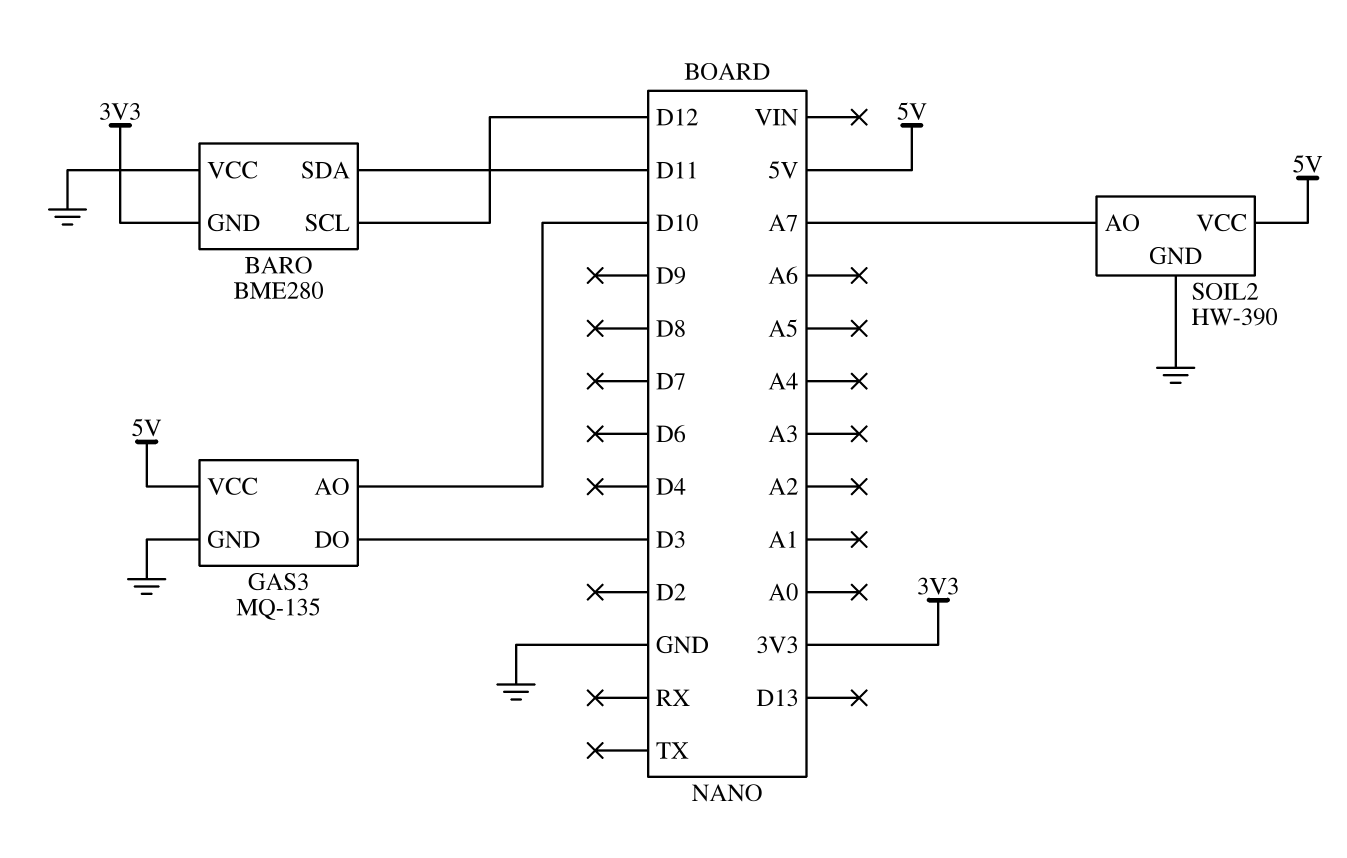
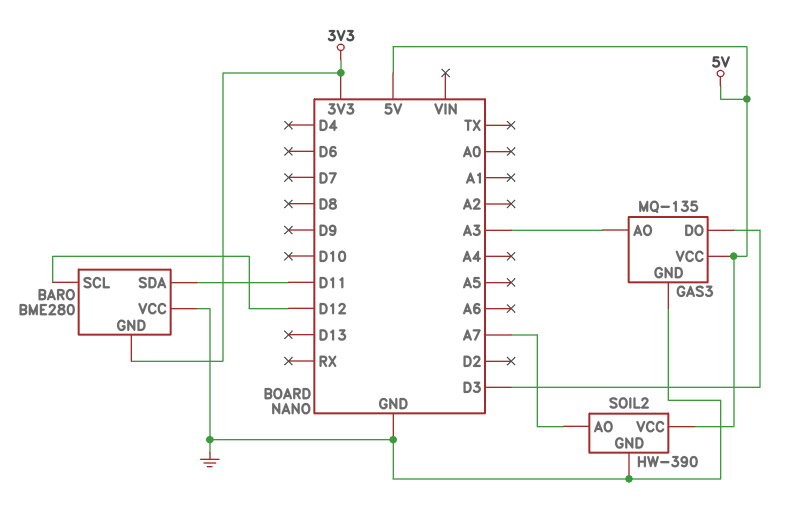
GAS3 pin AO: D10 -> A3

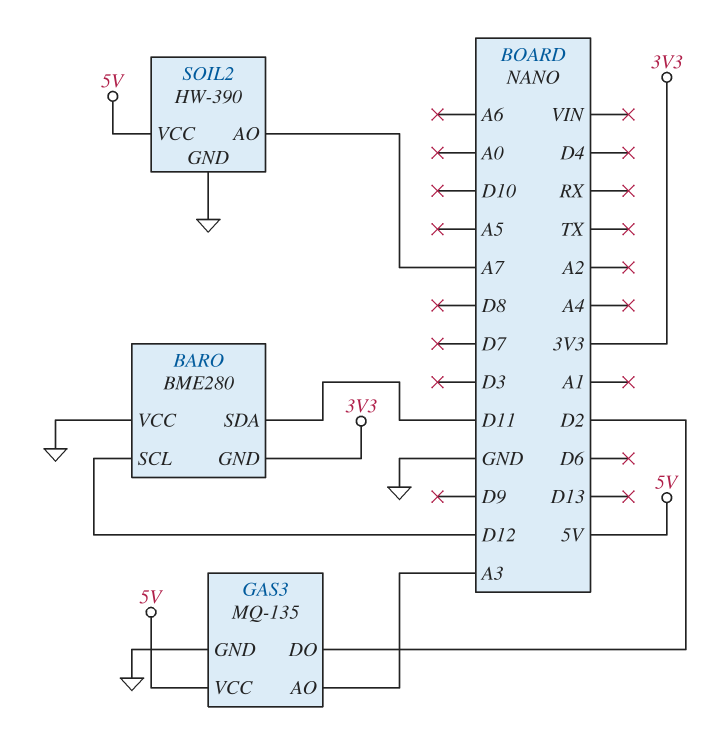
GAS3 pin DO: D3 -> D2

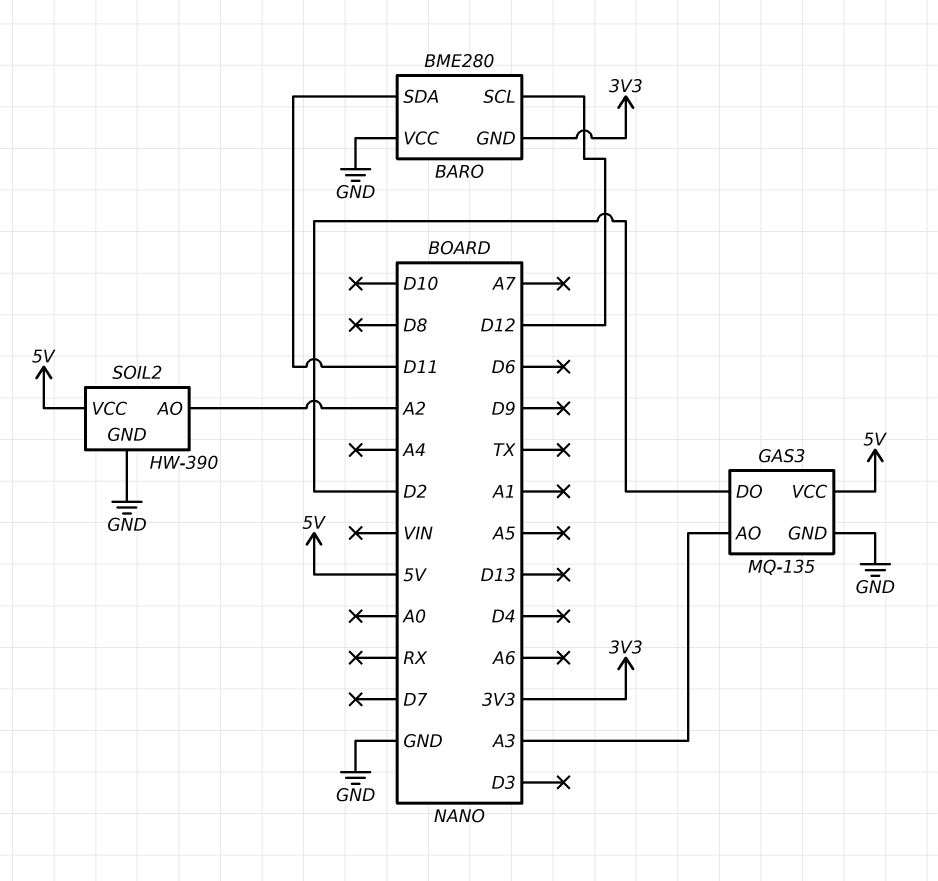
SOIL2 pin AO: A7 -> A2

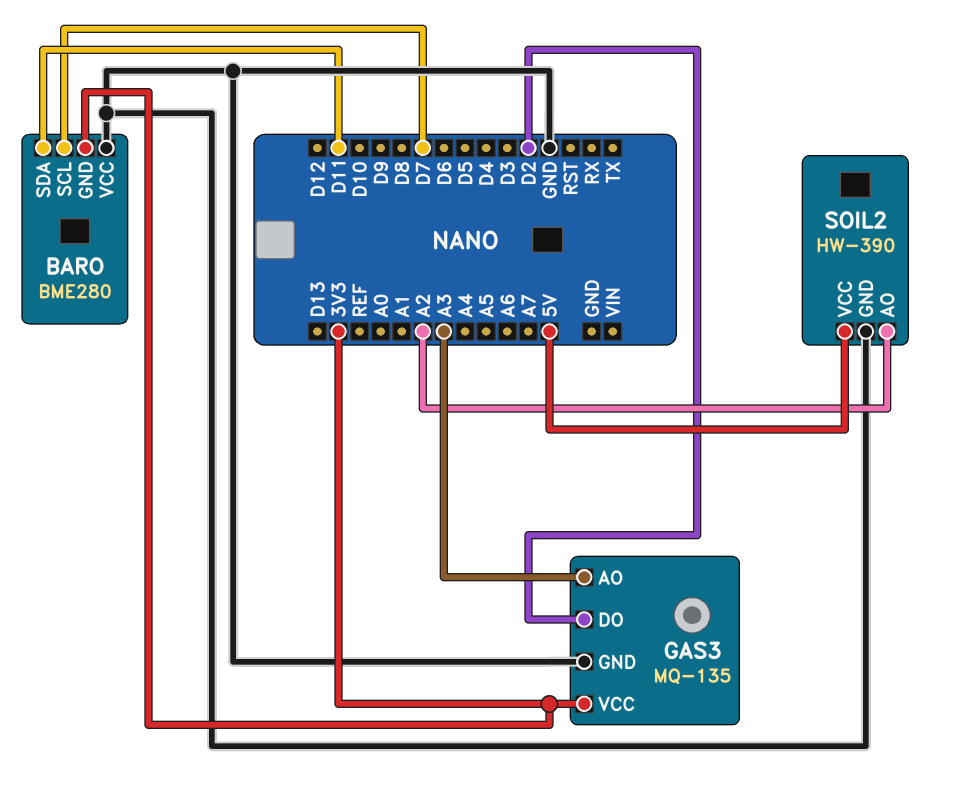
BARO pin SCL: D12 -> D7
GAS3 pin VCC: 5V -> 3V3

